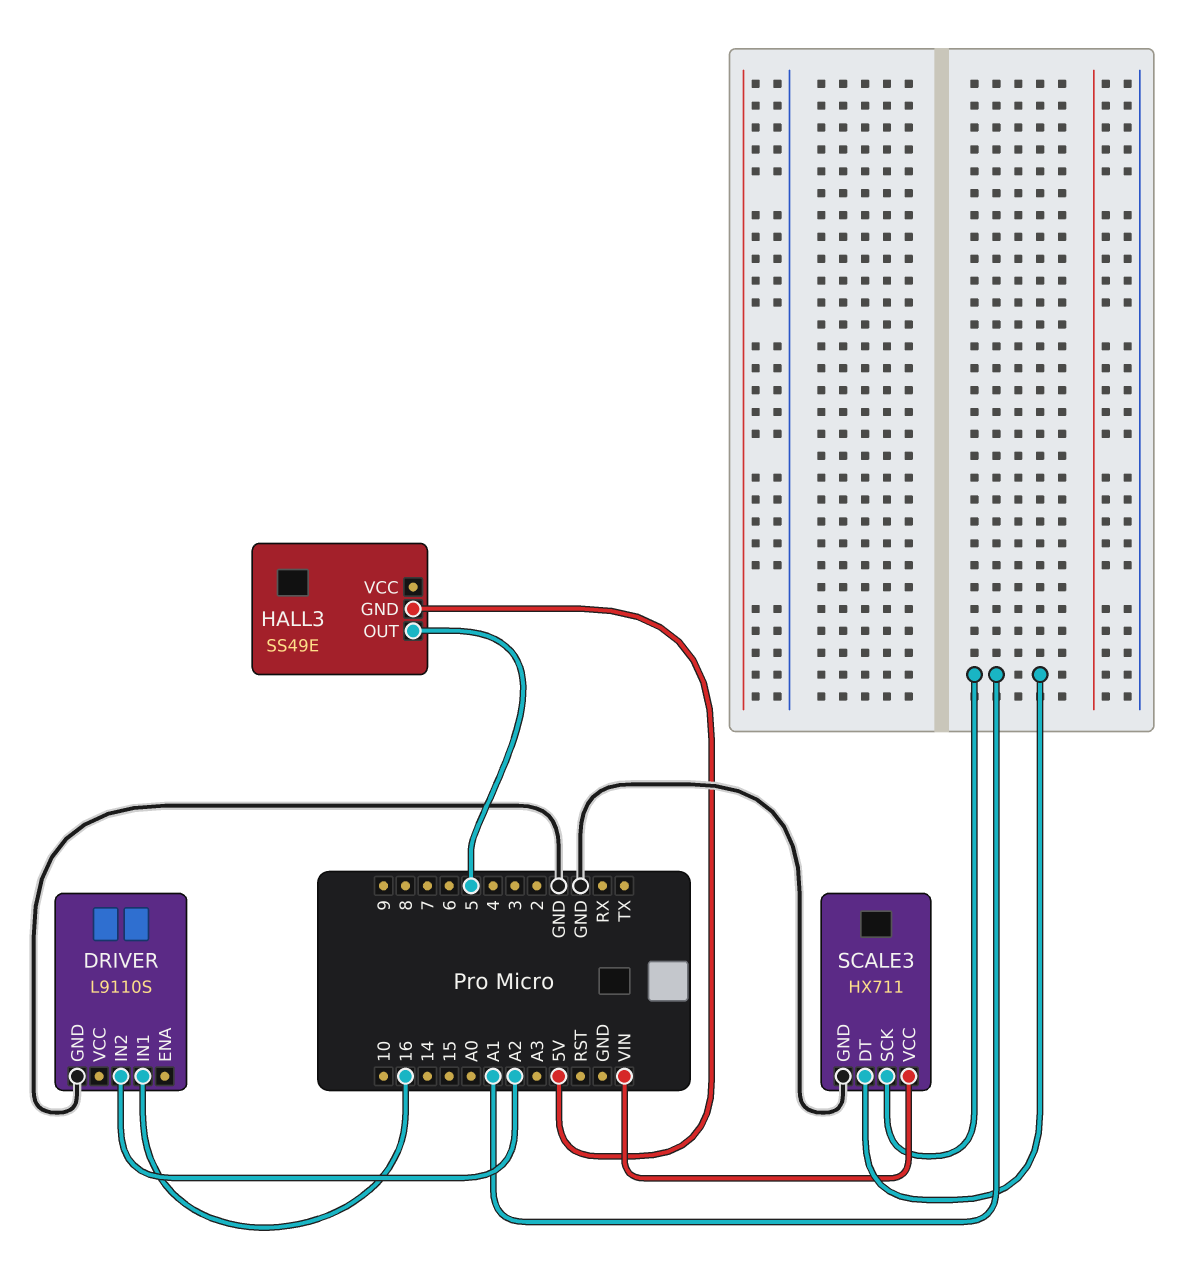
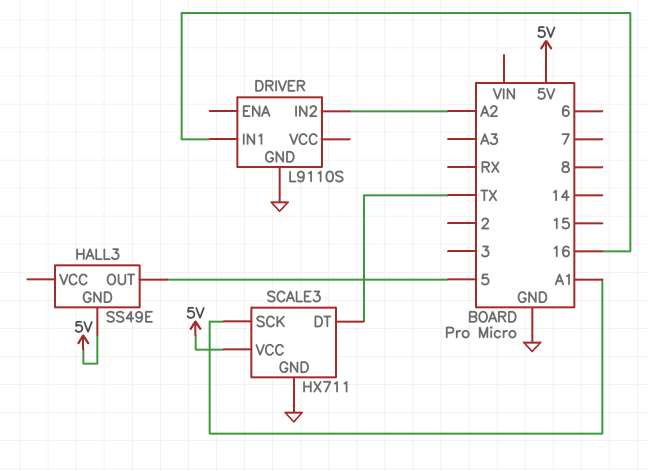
SCALE3 pin DT: A1 -> TX
SCALE3 pin VCC: VIN -> 5V

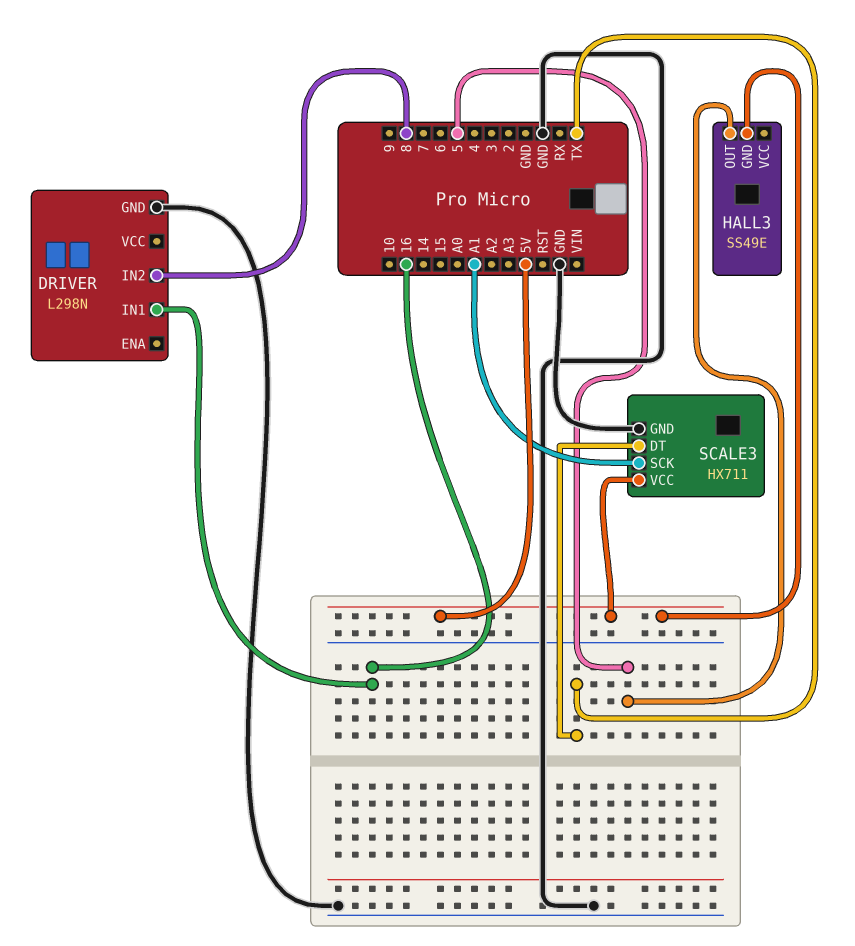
DRIVER: L9110S -> L298N
DRIVER pin IN2: A2 -> 8

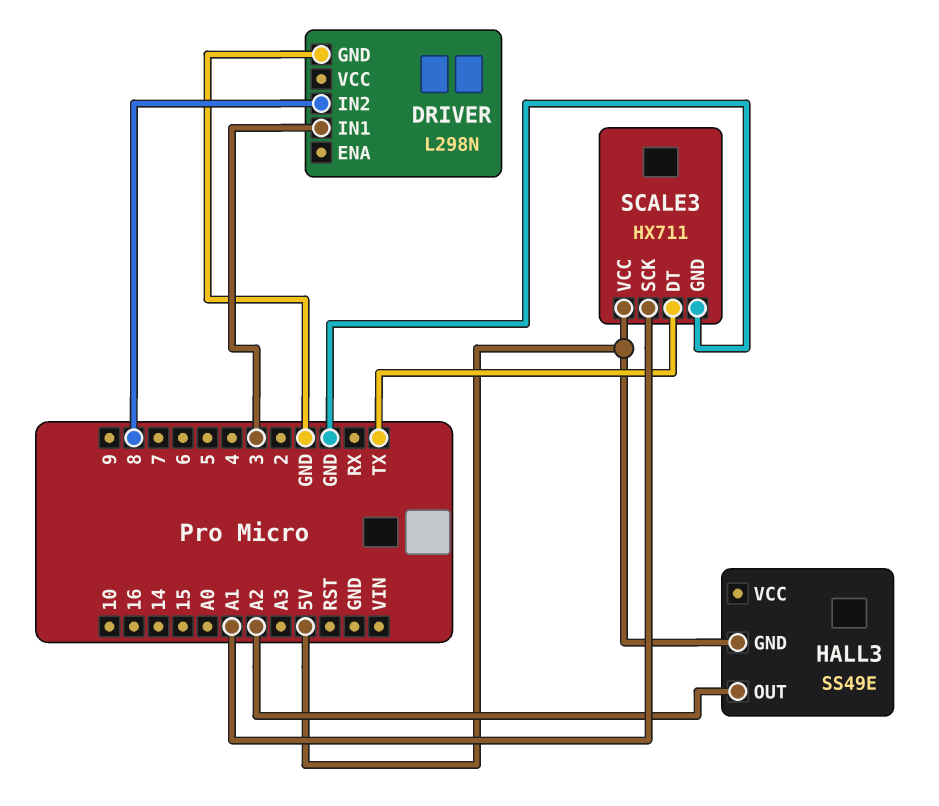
DRIVER pin IN1: 16 -> 3
HALL3 pin OUT: 5 -> A2

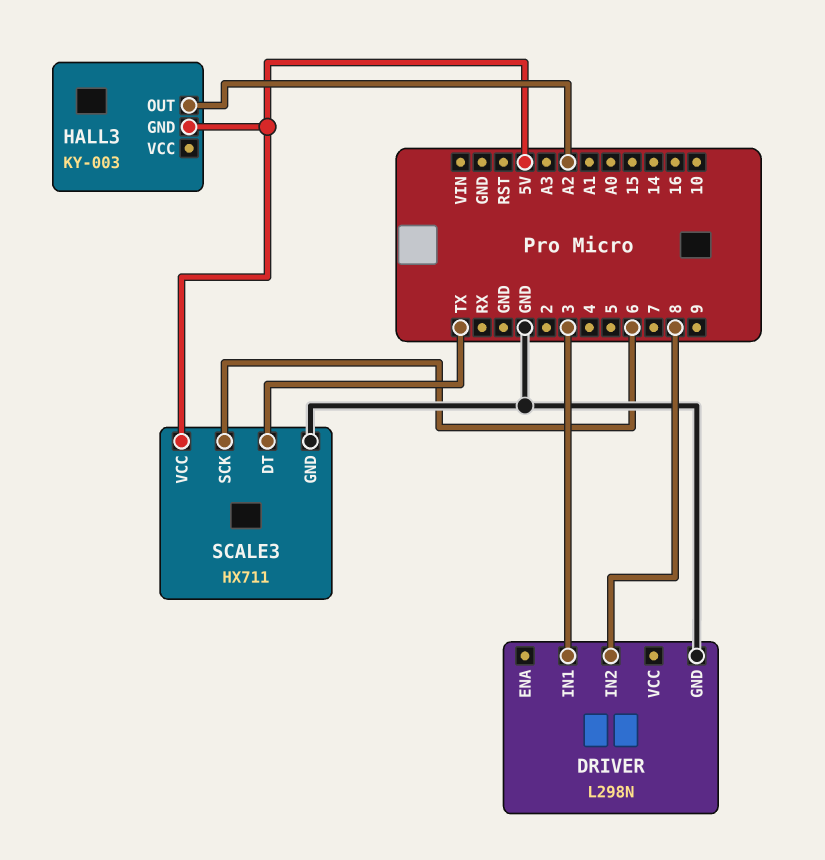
HALL3: SS49E -> KY-003
SCALE3 pin SCK: A1 -> 6

